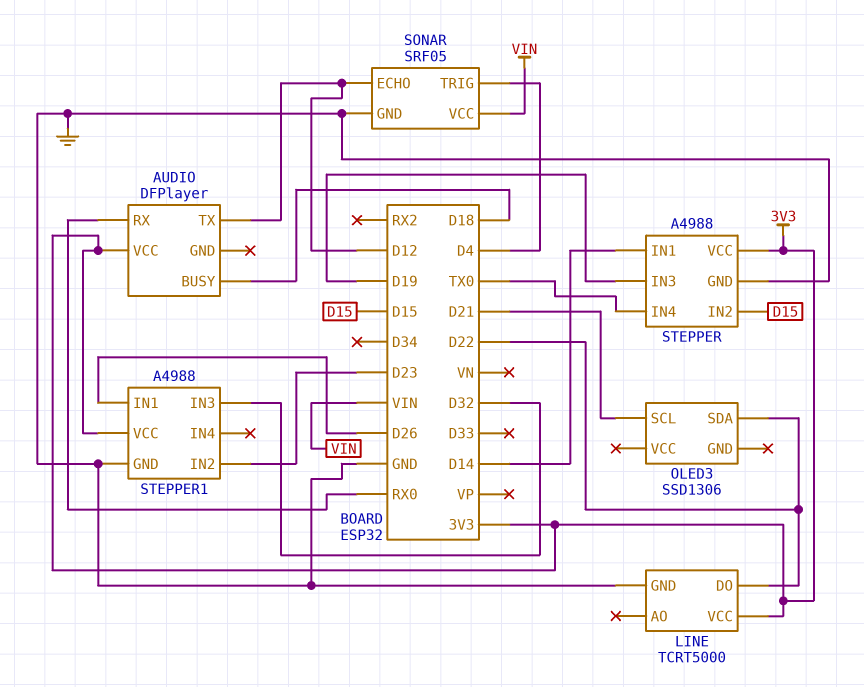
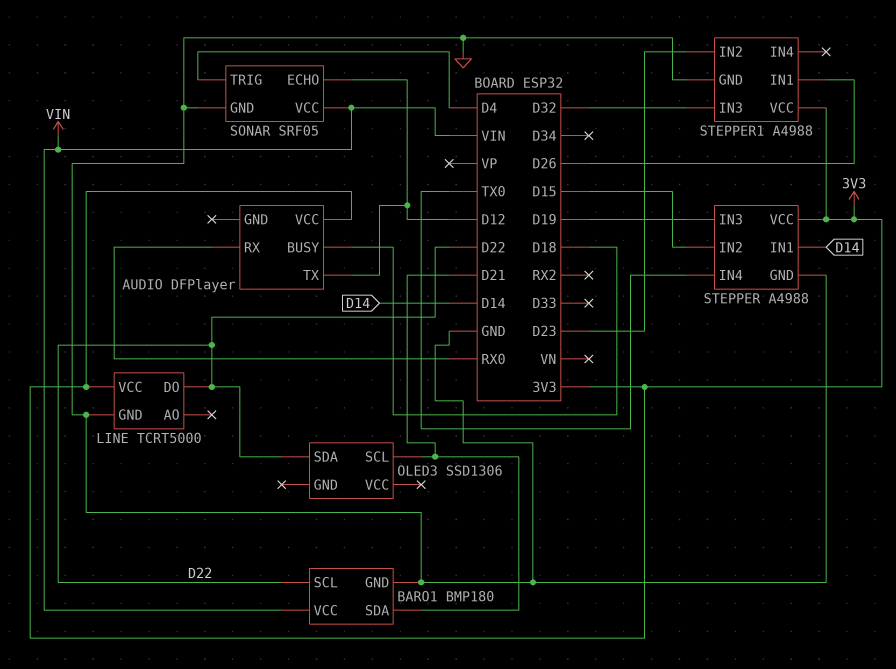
BARO1: none -> BMP180
BARO1 pin GND: none -> GND
BARO1 pin SCL: none -> D22
BARO1 pin SDA: none -> D21
BARO1 pin VCC: none -> VIN

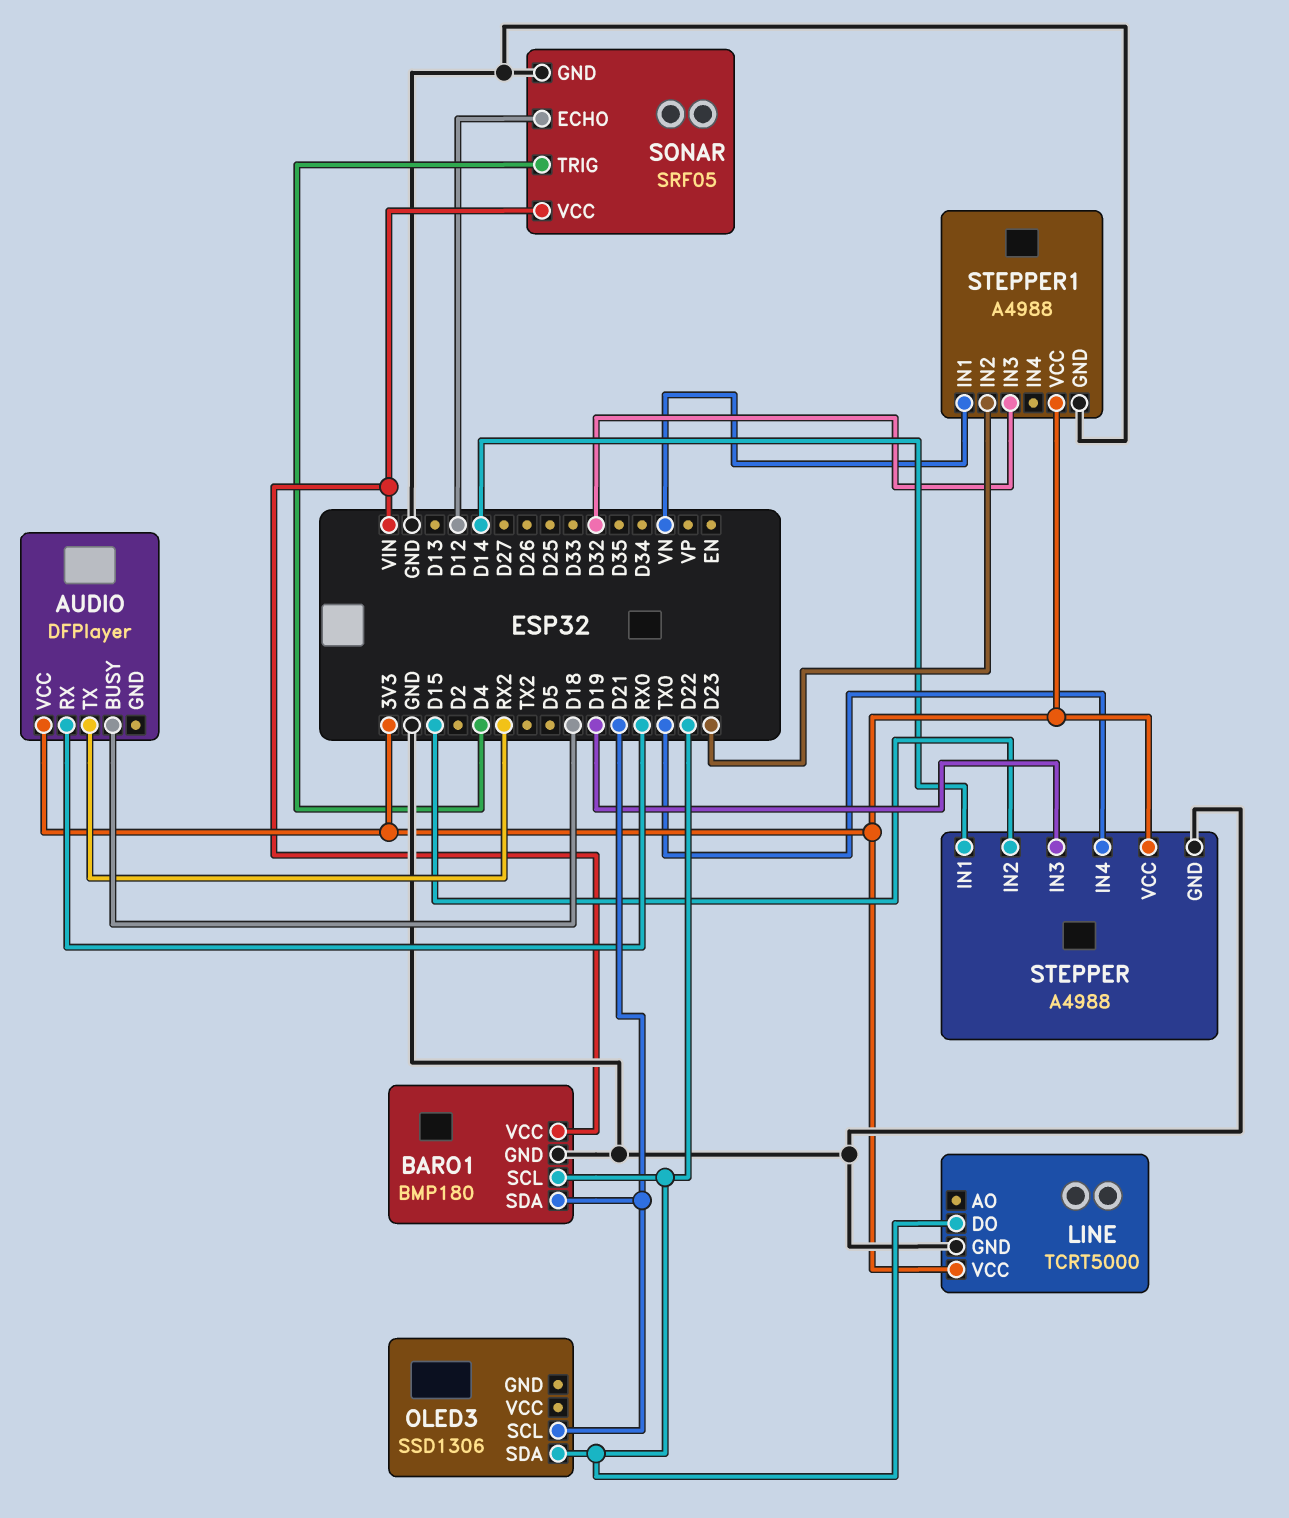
AUDIO pin TX: D12 -> RX2
STEPPER1 pin IN1: D26 -> VN

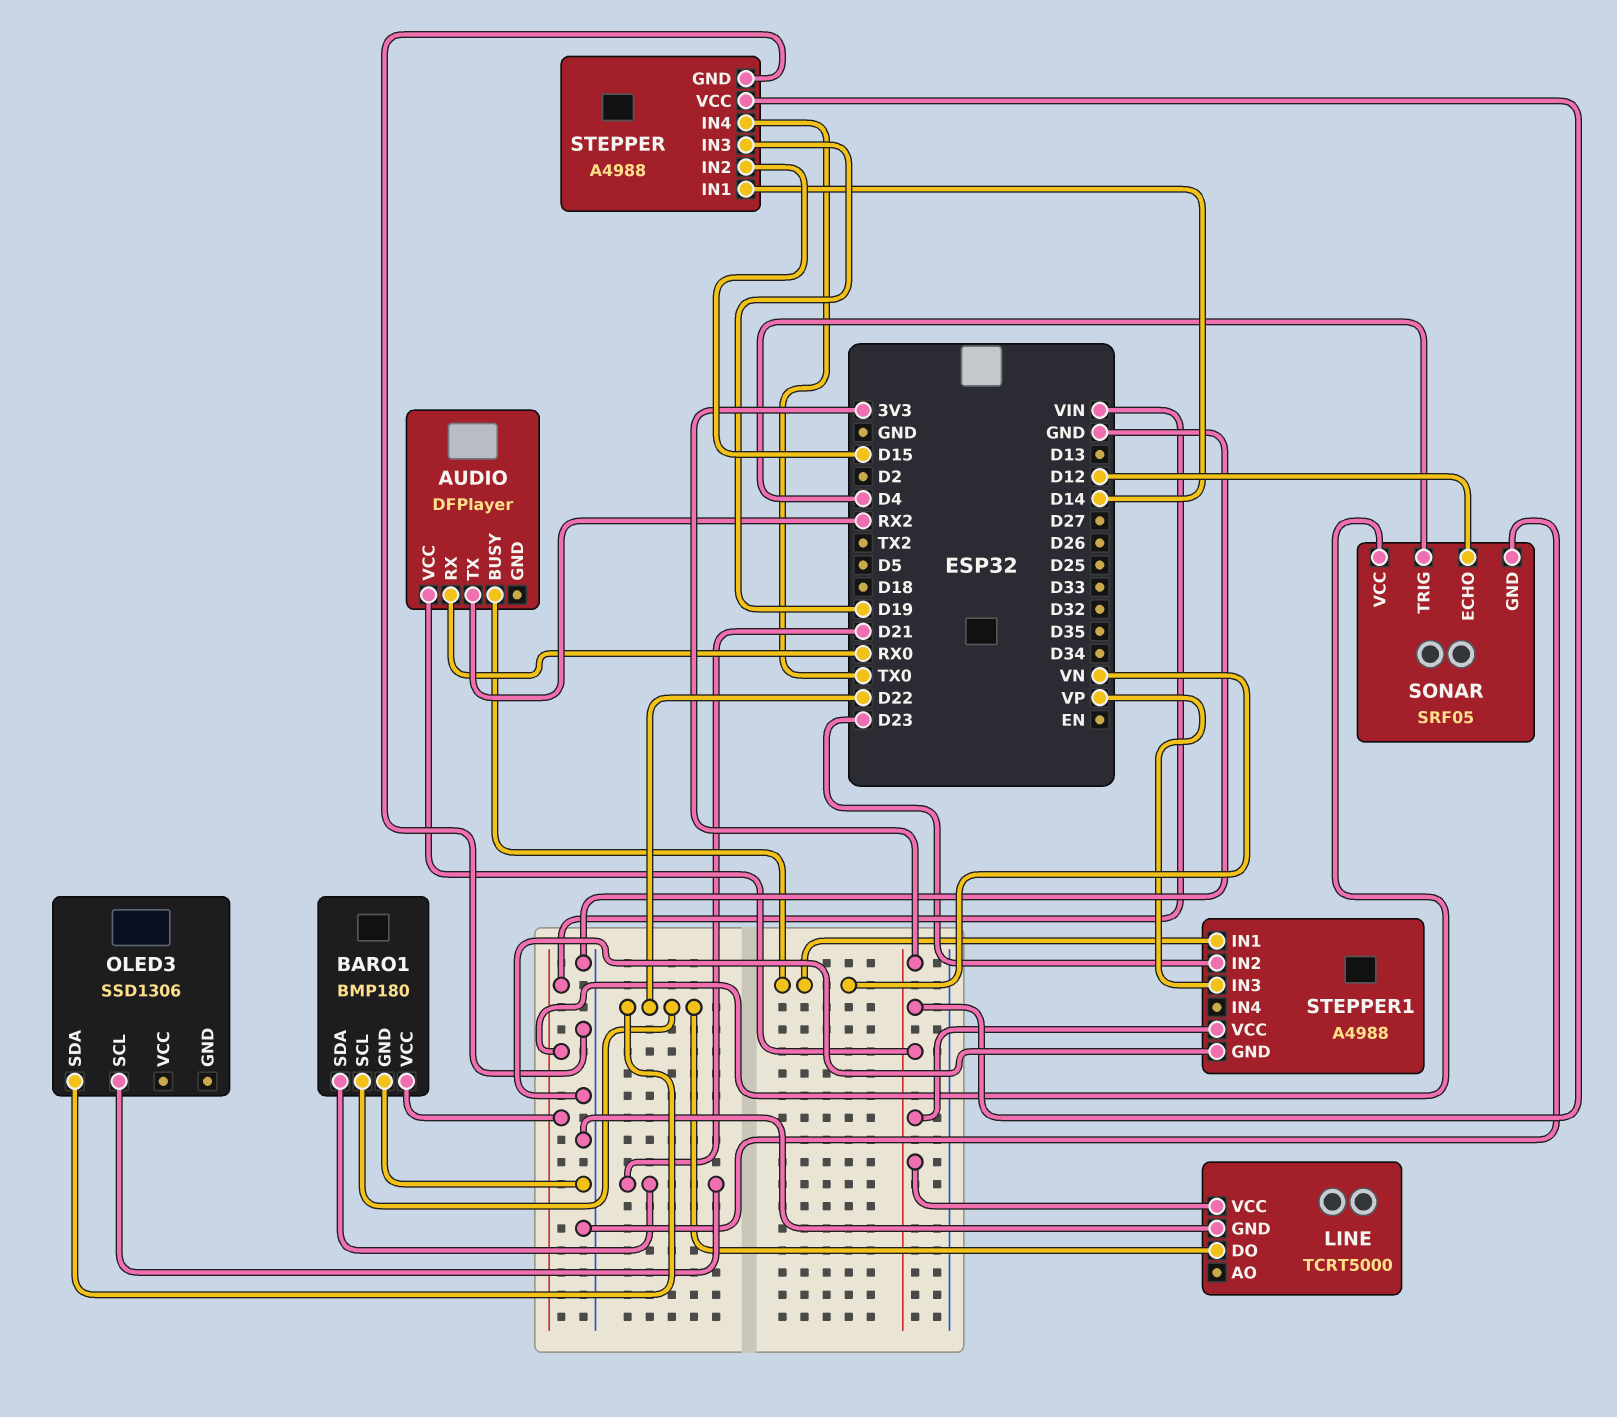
AUDIO pin BUSY: D18 -> VN
STEPPER1 pin IN3: D32 -> VP

